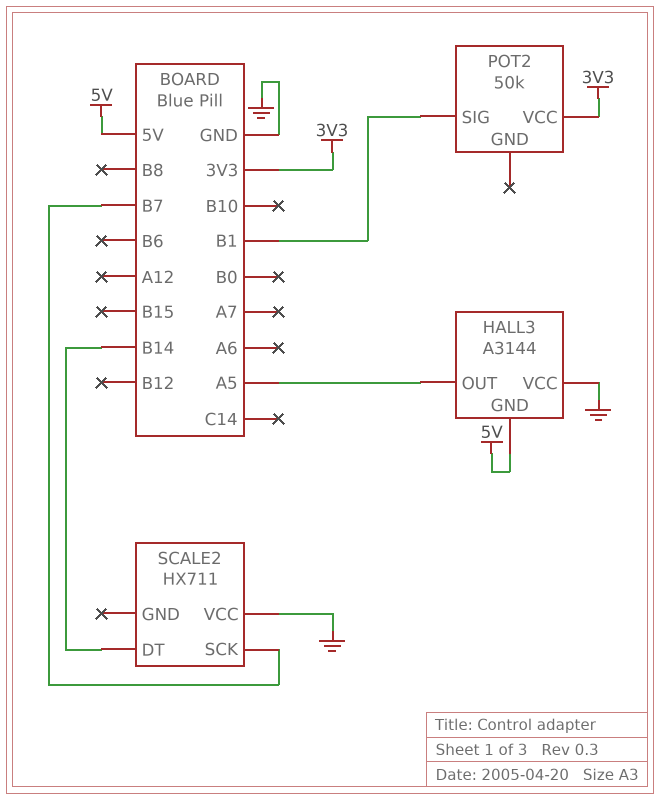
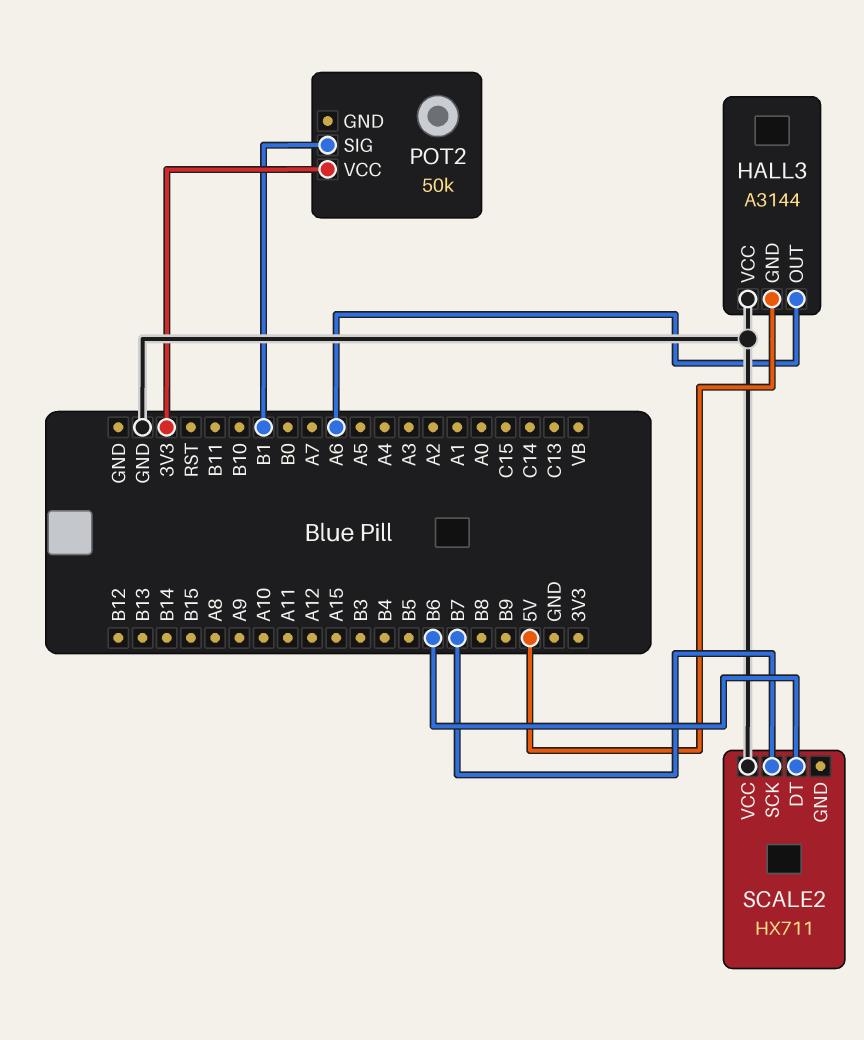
HALL3 pin OUT: A5 -> A6
SCALE2 pin DT: B14 -> B6

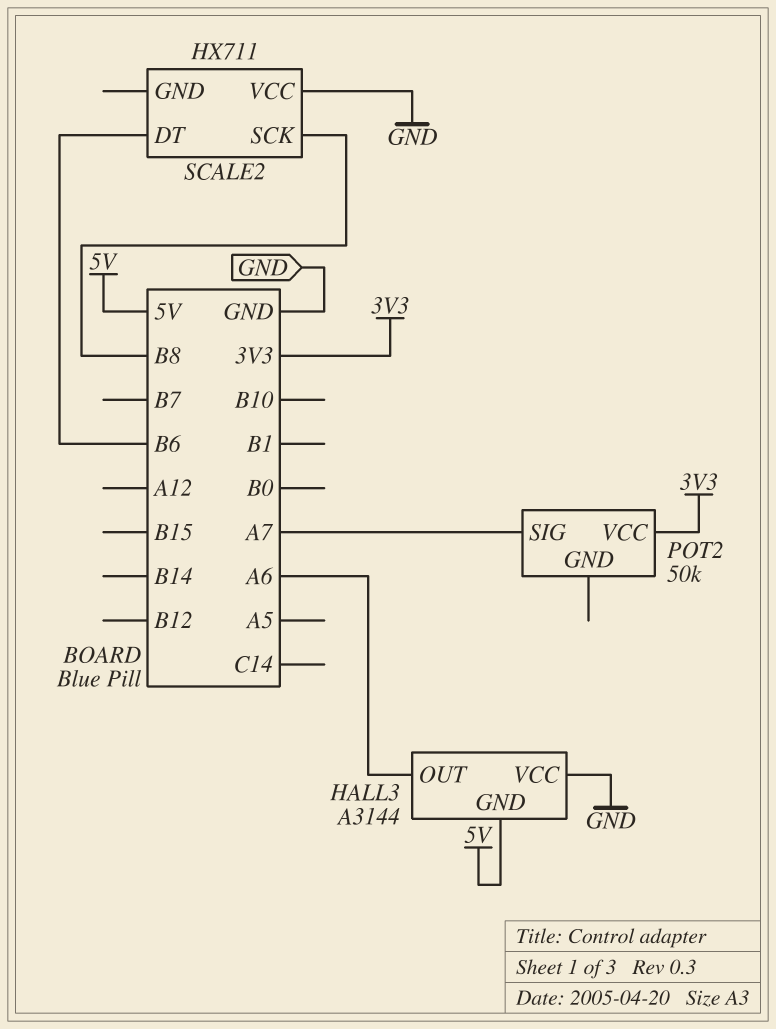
POT2 pin SIG: B1 -> A7
SCALE2 pin SCK: B7 -> B8

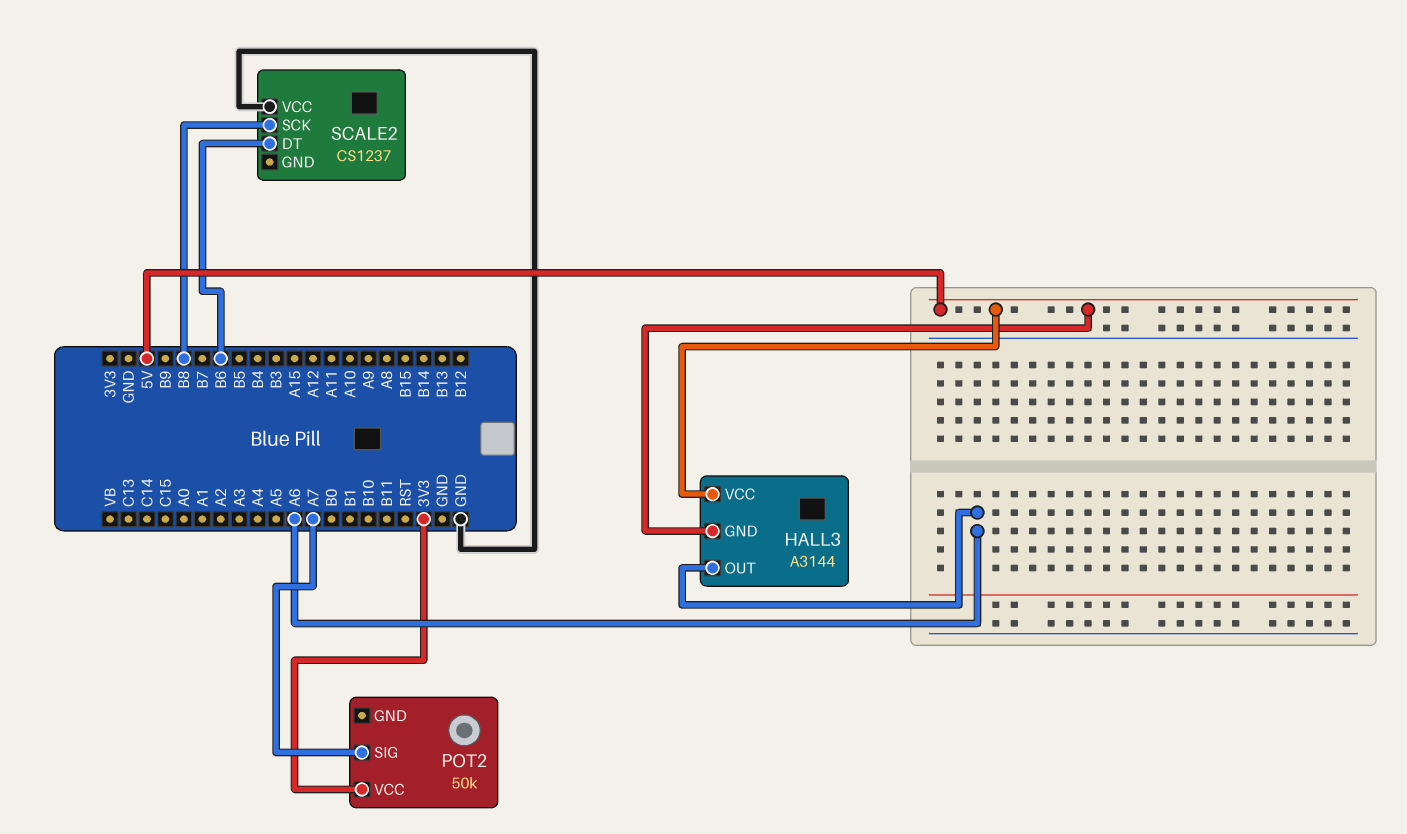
HALL3 pin VCC: GND -> 5V
SCALE2: HX711 -> CS1237

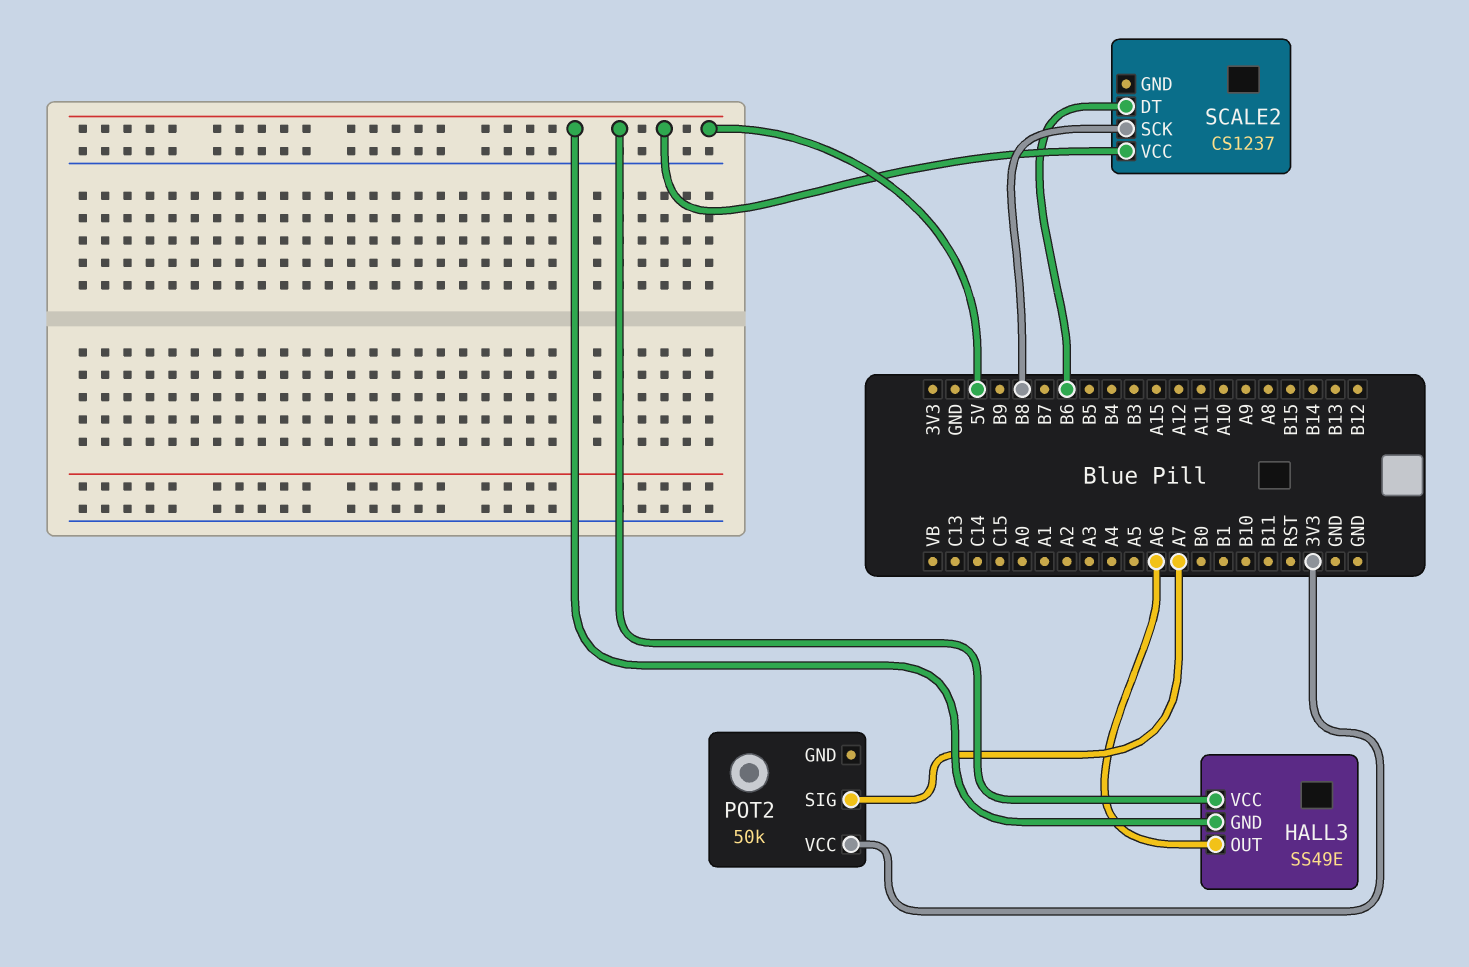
HALL3: A3144 -> SS49E
SCALE2 pin VCC: GND -> 5V

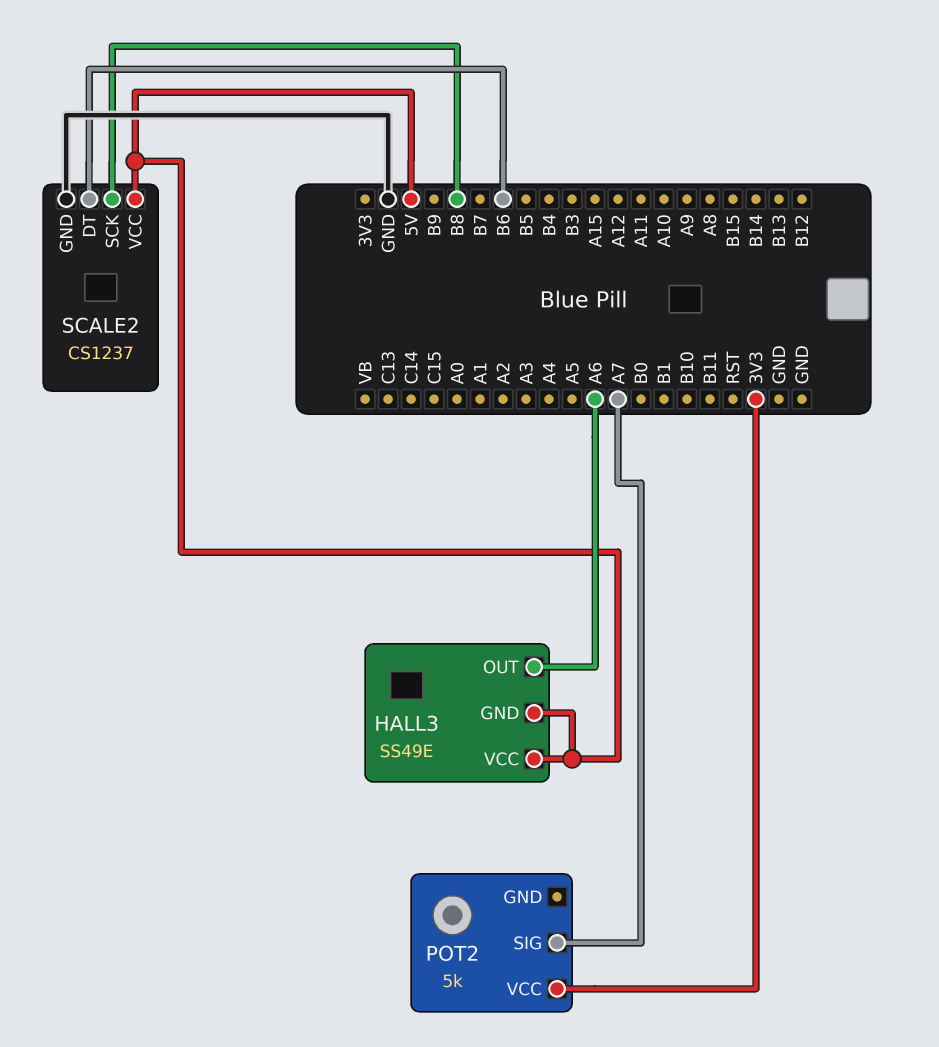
POT2: 50k -> 5k
SCALE2 pin GND: none -> GND

